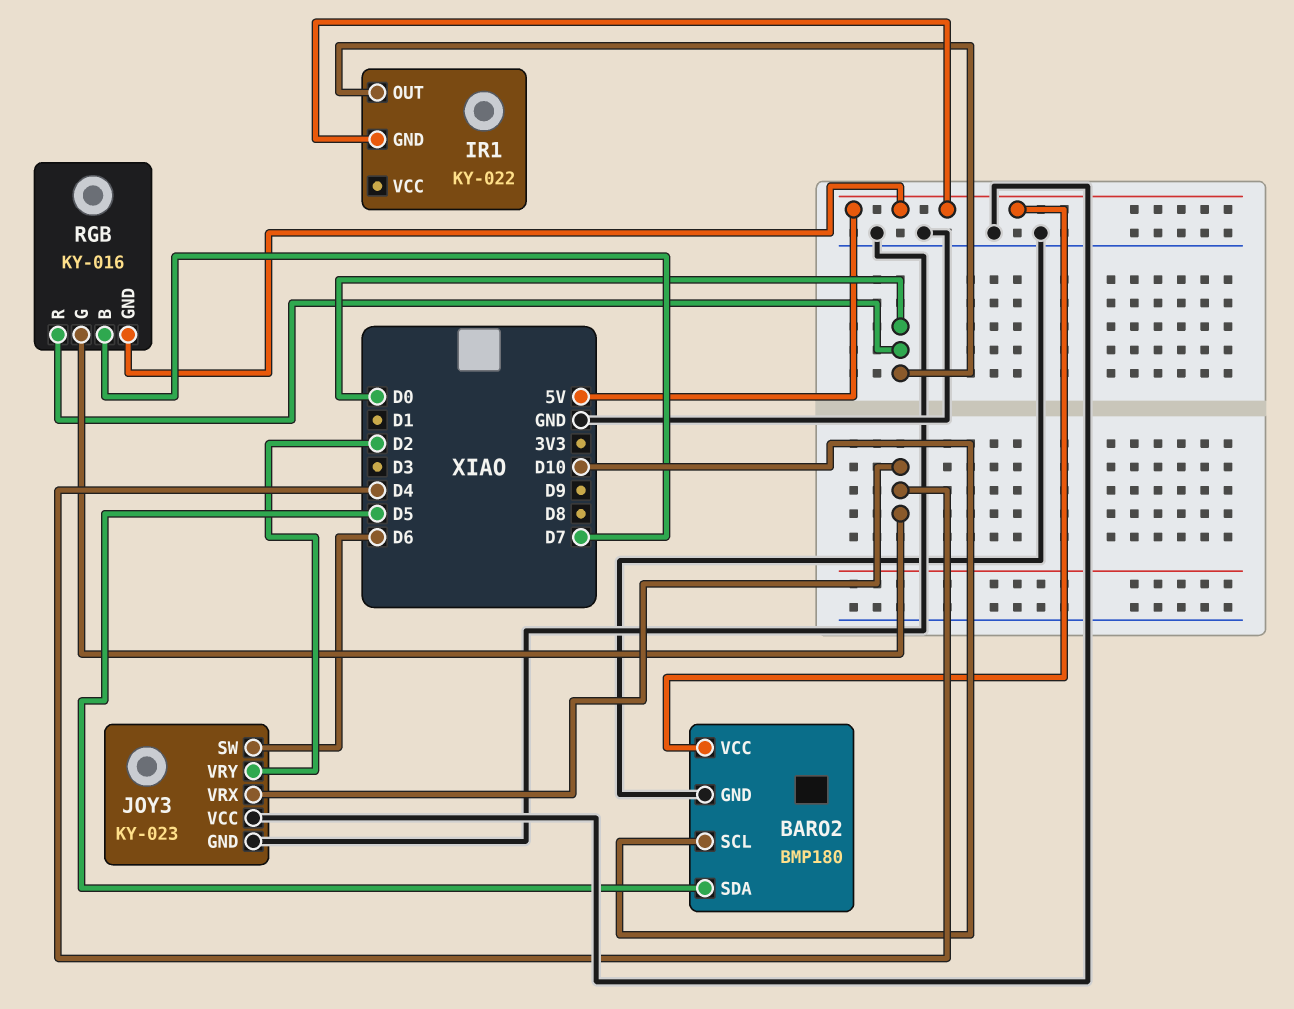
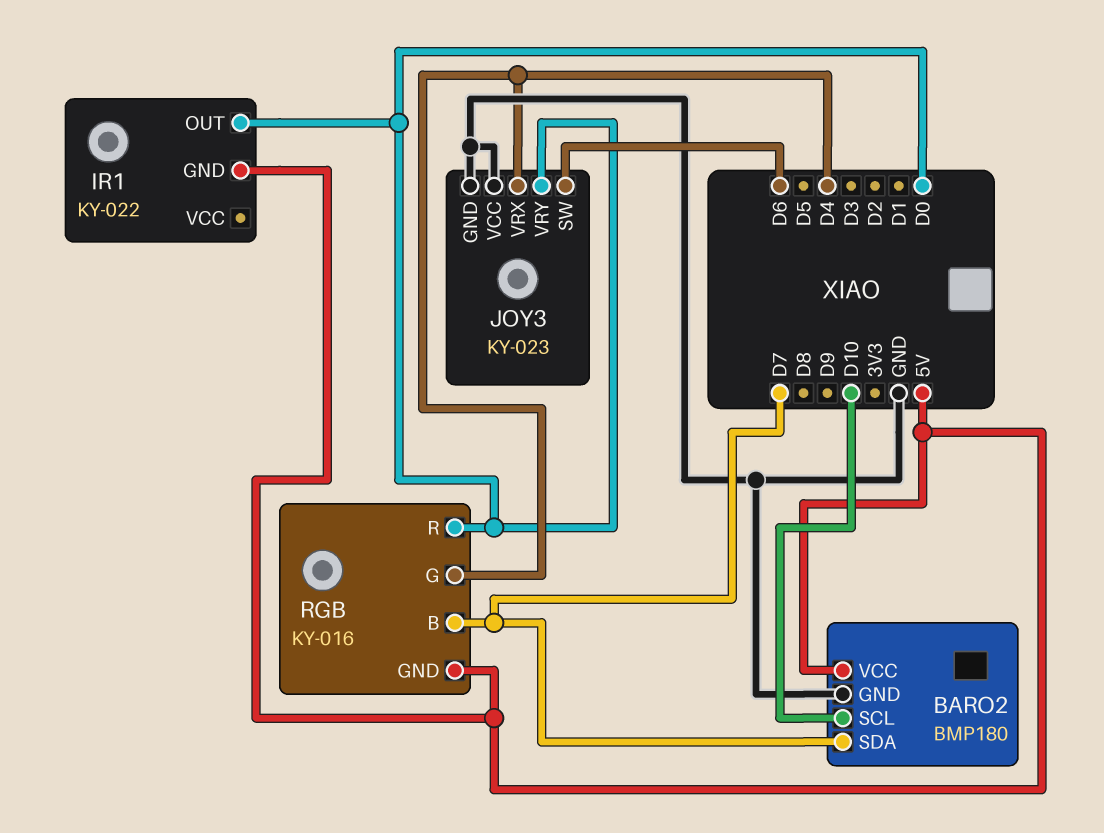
BARO2 pin SDA: D5 -> D7
JOY3 pin VRY: D2 -> D0

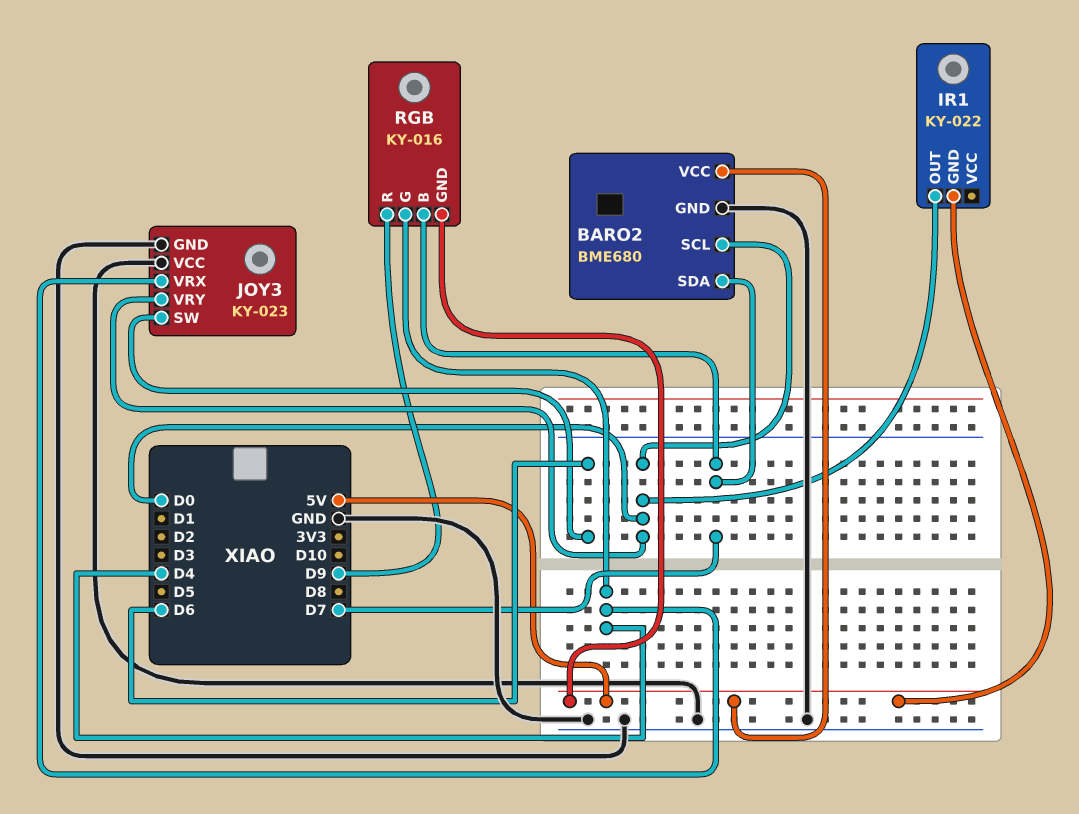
BARO2: BMP180 -> BME680
BARO2 pin SCL: D10 -> D0
RGB pin R: D0 -> D9

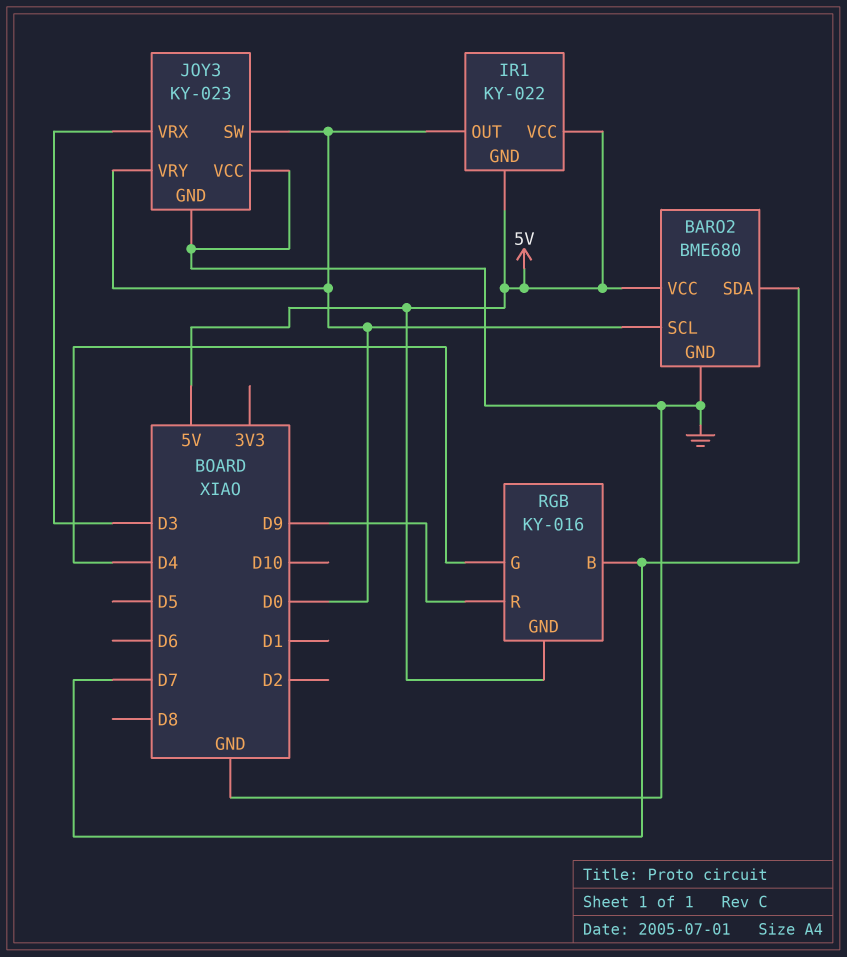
IR1 pin VCC: none -> 5V
JOY3 pin SW: D6 -> D0
JOY3 pin VRX: D4 -> D3

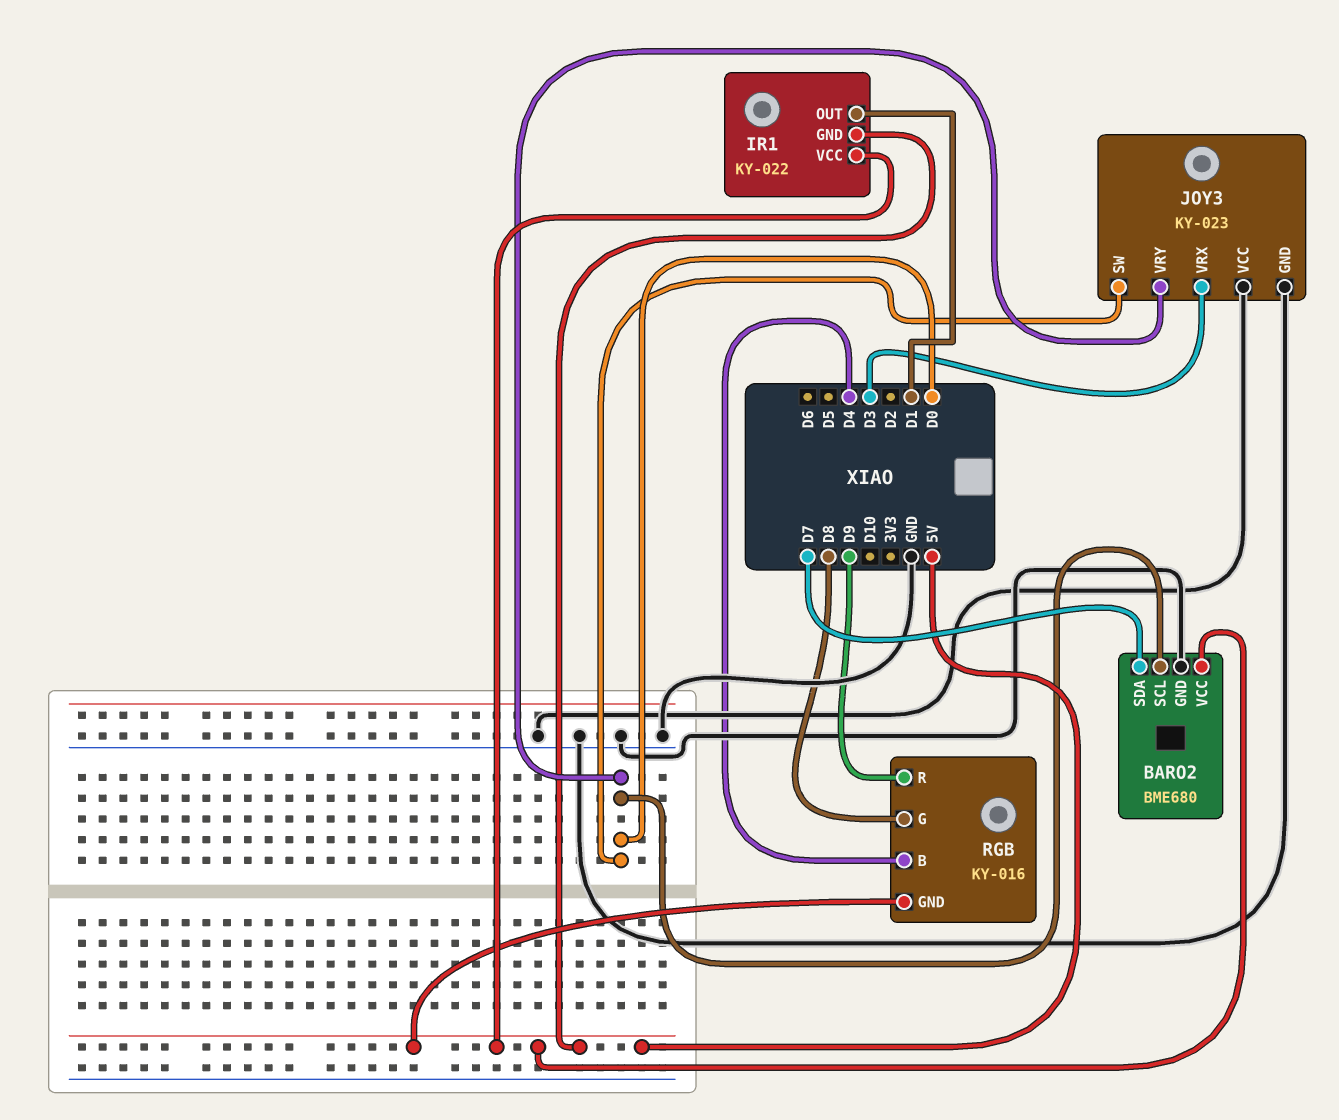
IR1 pin OUT: D0 -> D1
RGB pin B: D7 -> D4
RGB pin G: D4 -> D8

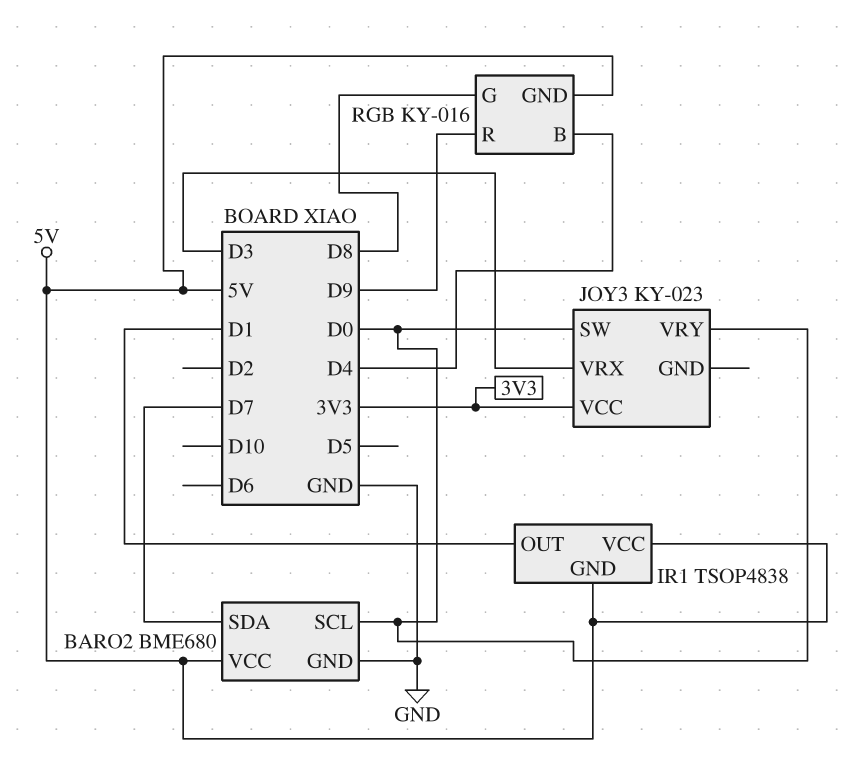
IR1: KY-022 -> TSOP4838
JOY3 pin GND: GND -> none
JOY3 pin VCC: GND -> 3V3

